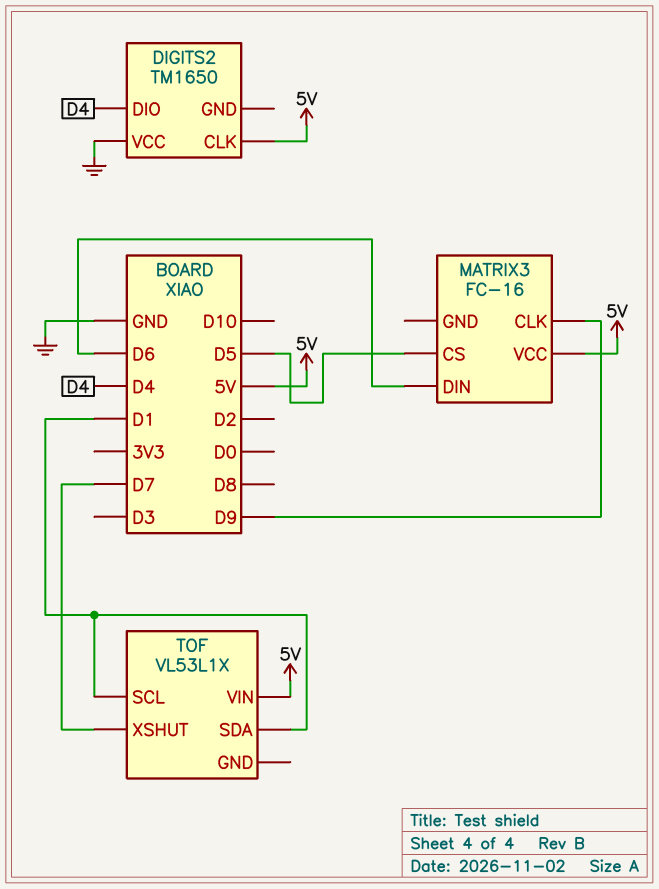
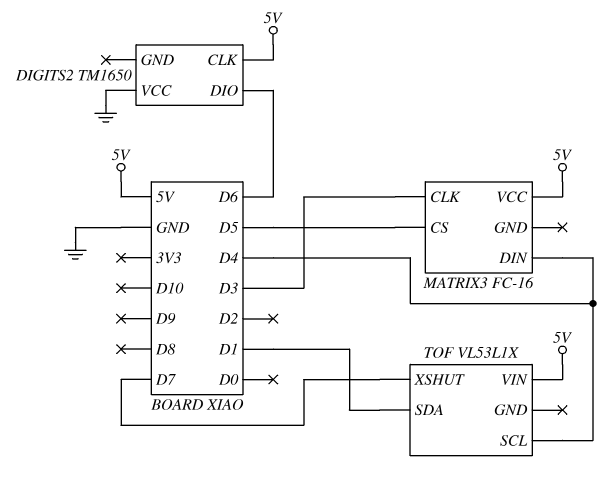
DIGITS2 pin DIO: D4 -> D6
MATRIX3 pin CLK: D9 -> D3
MATRIX3 pin DIN: D6 -> D4
TOF pin SCL: D1 -> D4

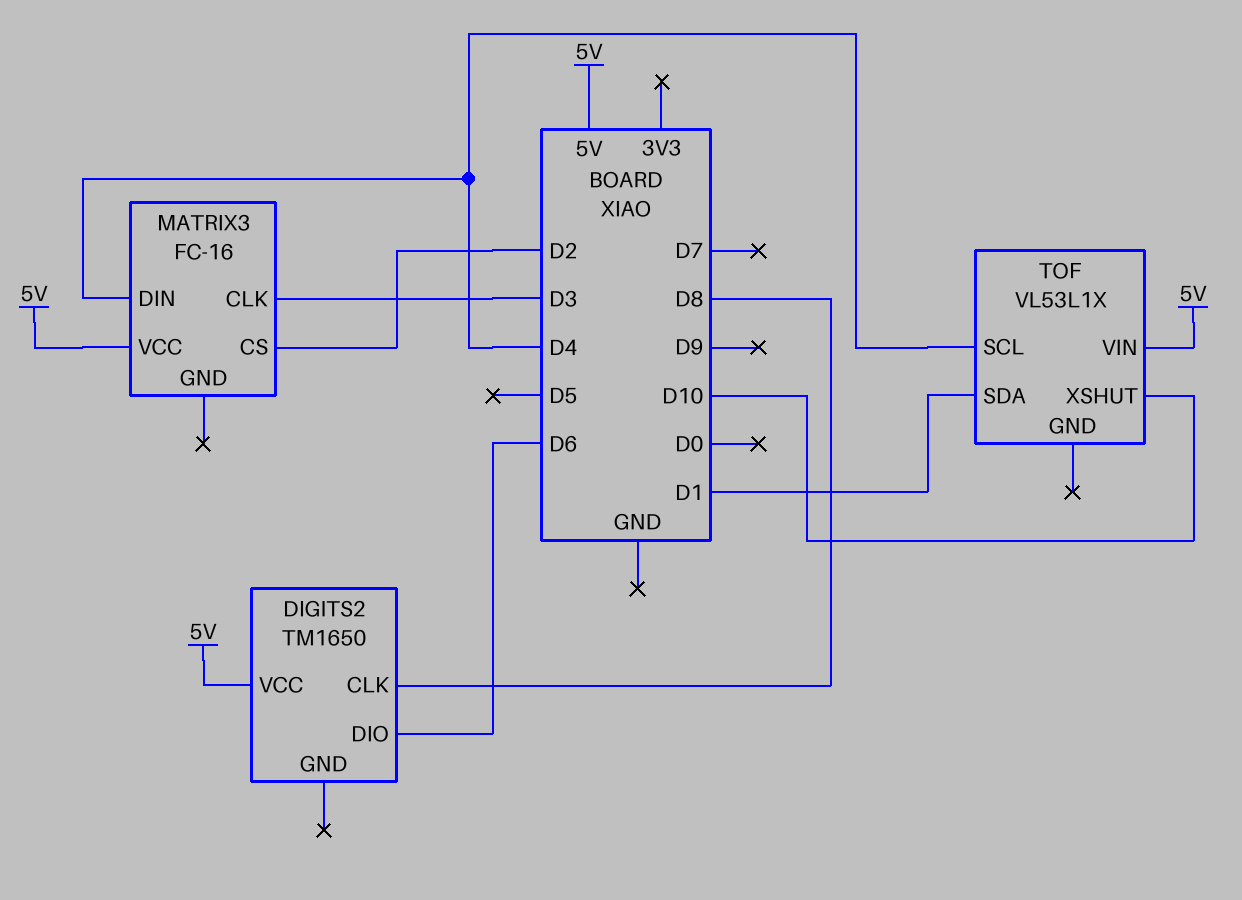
DIGITS2 pin CLK: 5V -> D8
DIGITS2 pin VCC: GND -> 5V
MATRIX3 pin CS: D5 -> D2
TOF pin XSHUT: D7 -> D10

